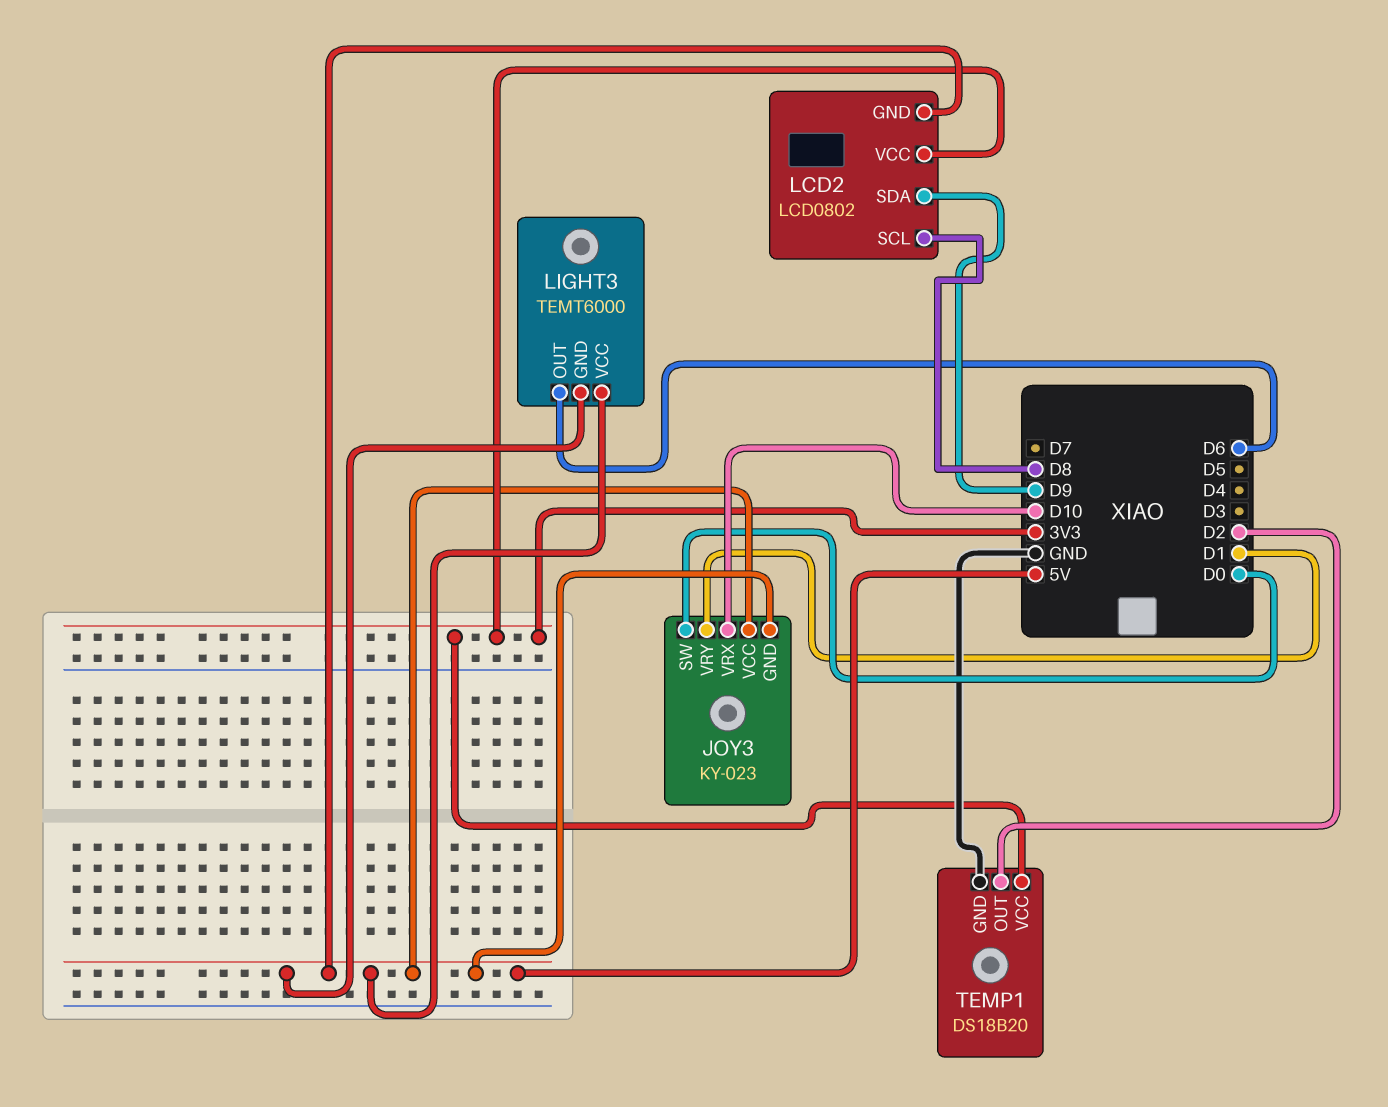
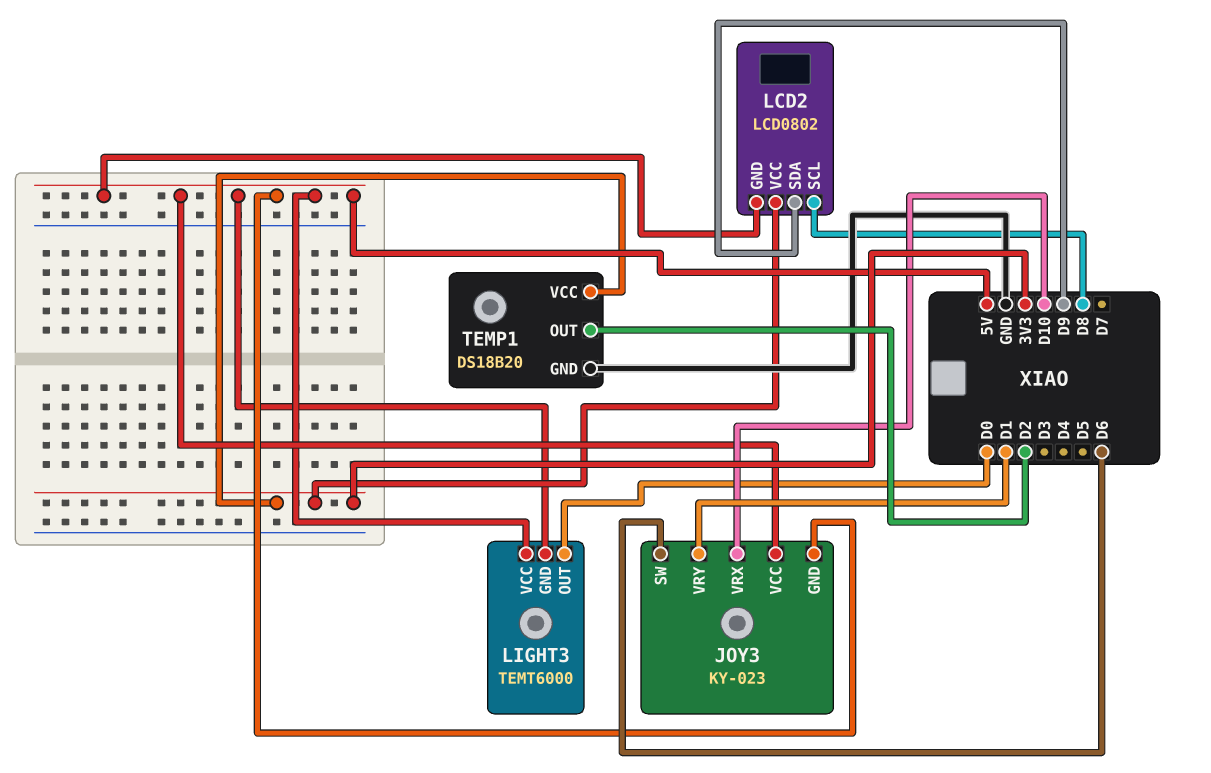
JOY3 pin SW: D0 -> D6
LIGHT3 pin OUT: D6 -> D0

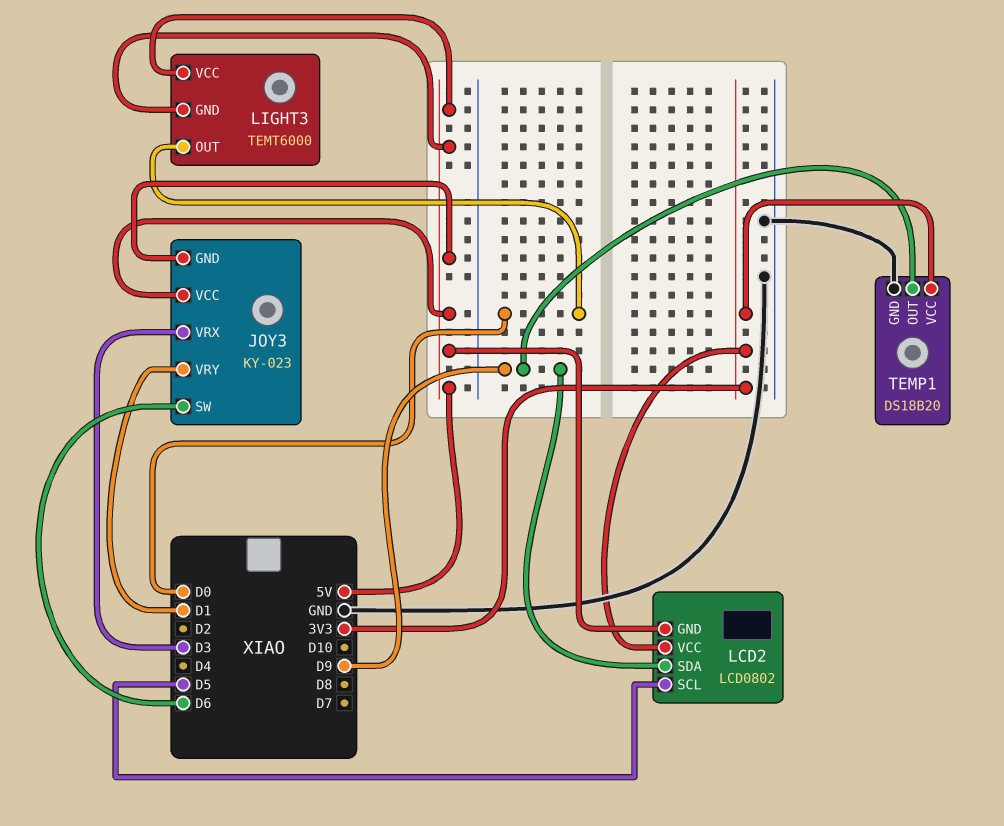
JOY3 pin VRX: D10 -> D3
LCD2 pin SCL: D8 -> D5
TEMP1 pin OUT: D2 -> D9

